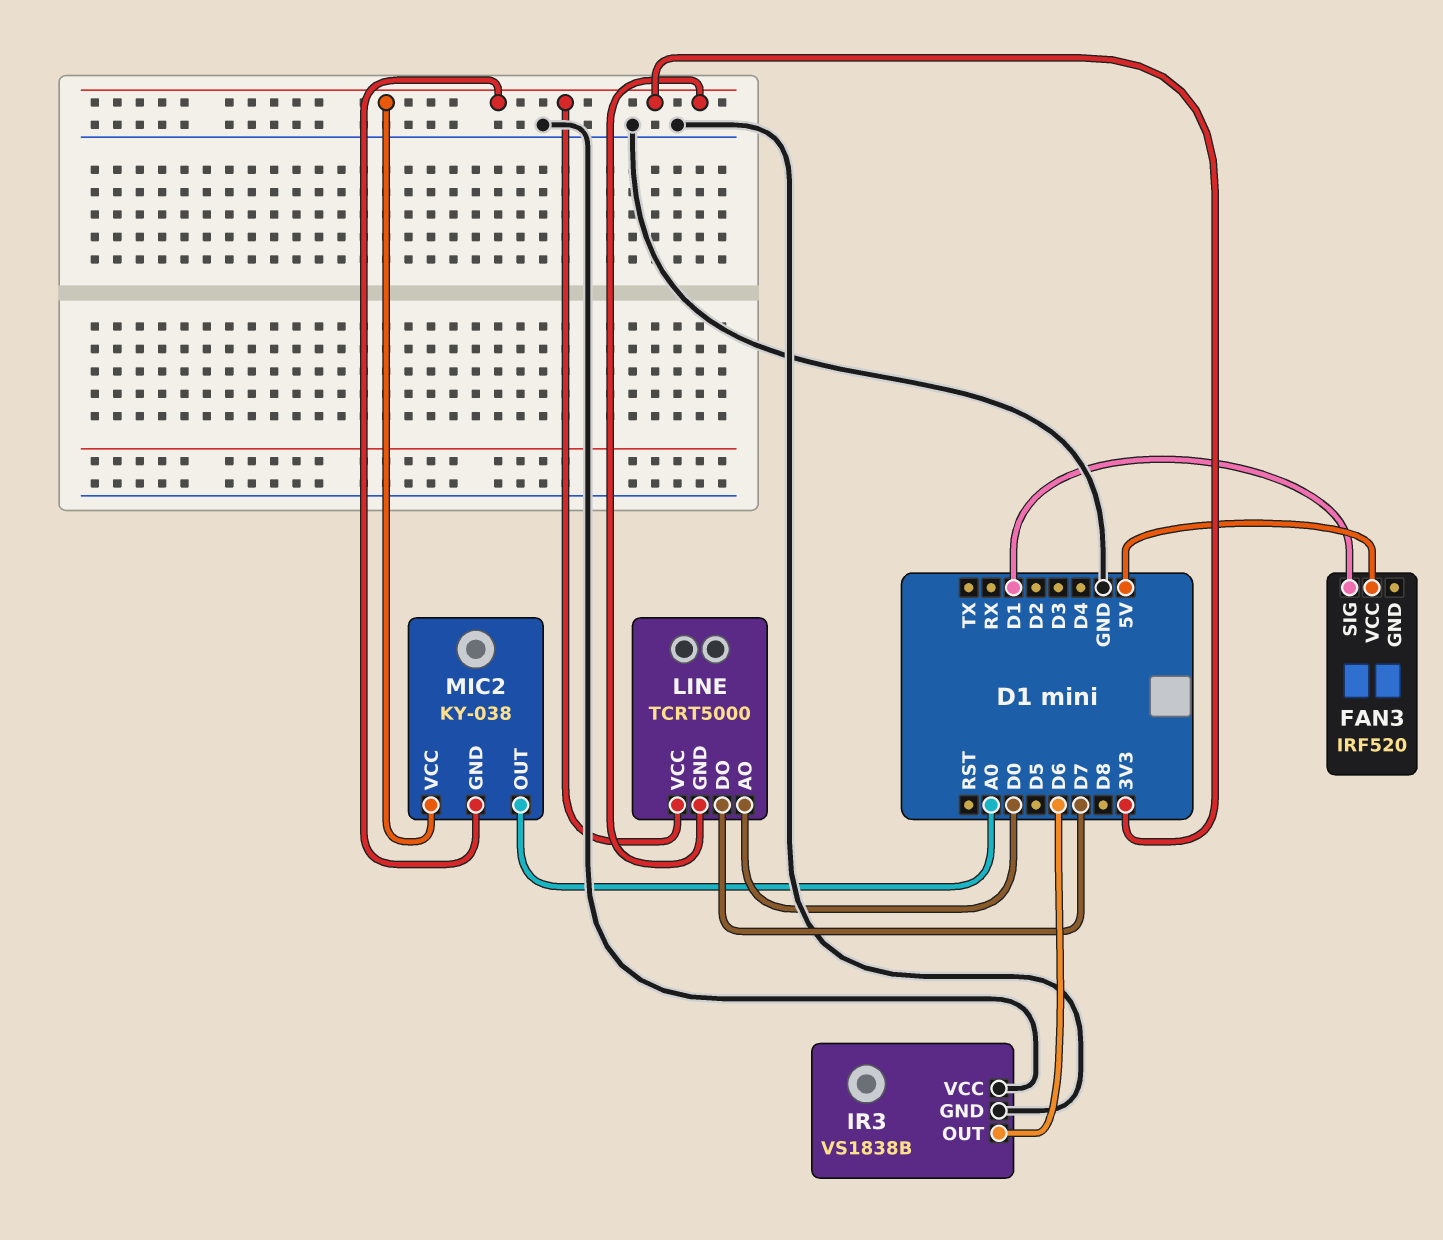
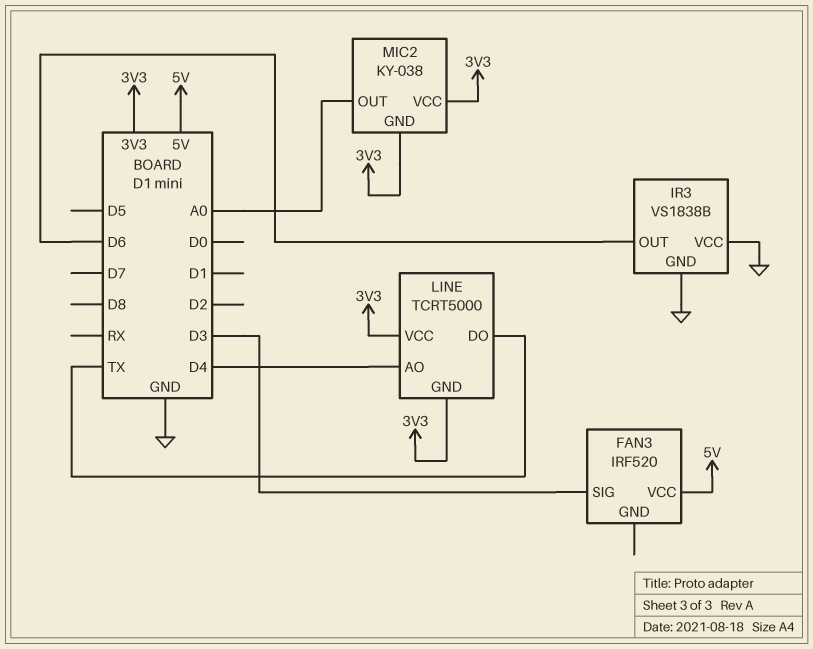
FAN3 pin SIG: D1 -> D3
LINE pin AO: D0 -> D4
LINE pin DO: D7 -> TX

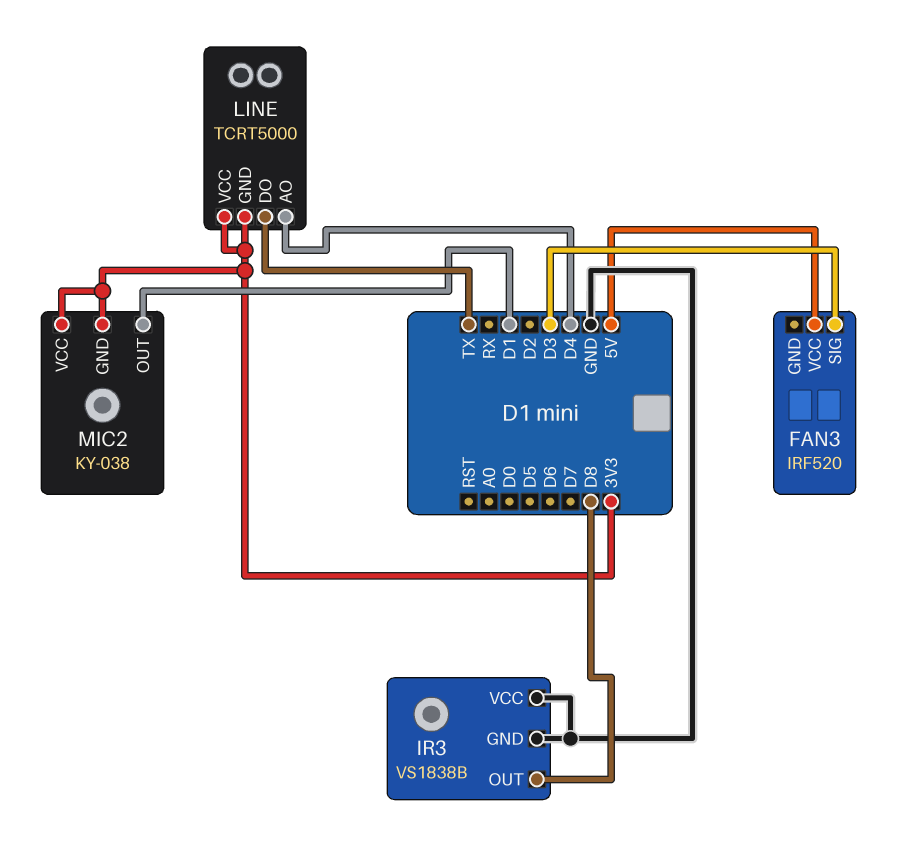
IR3 pin OUT: D6 -> D8
MIC2 pin OUT: A0 -> D1

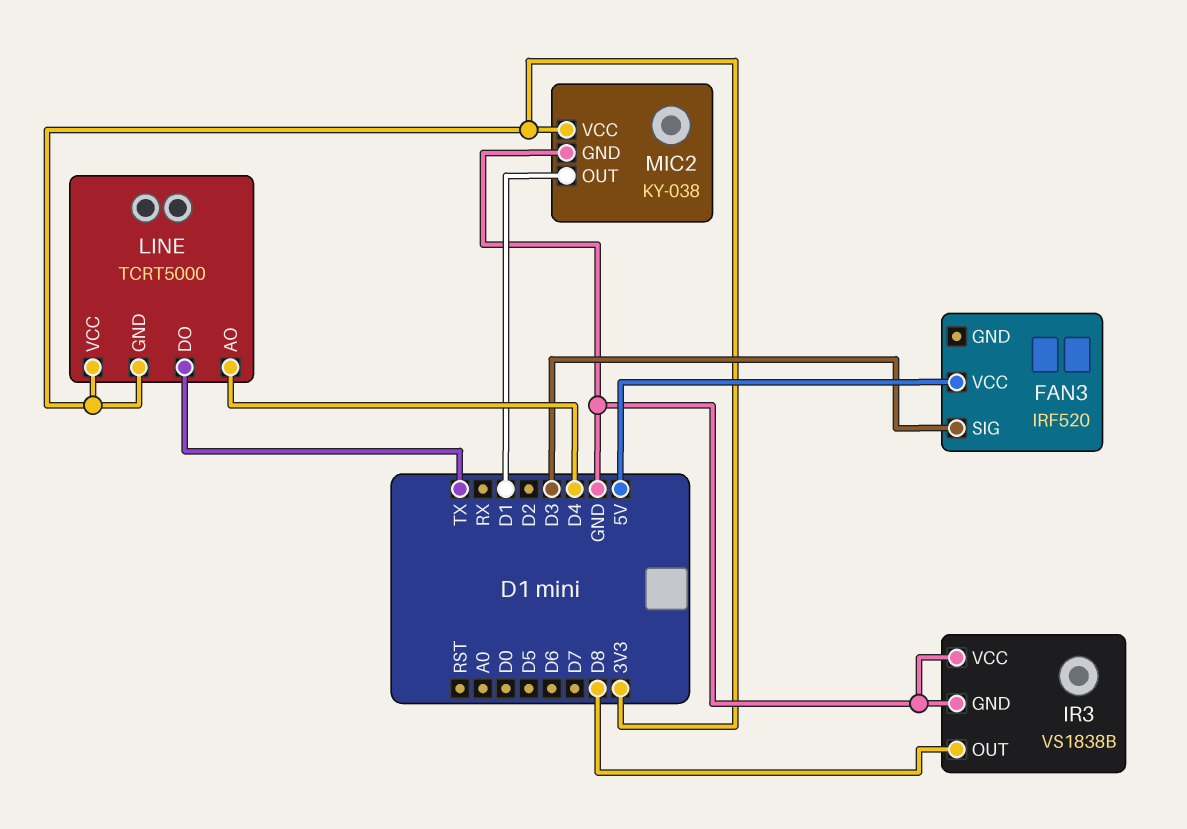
MIC2 pin GND: 3V3 -> GND

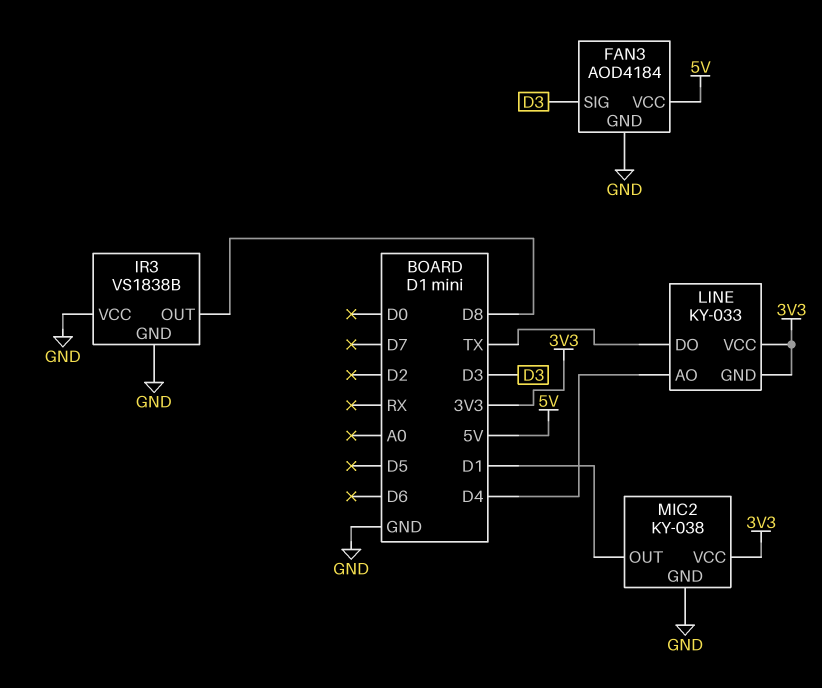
FAN3: IRF520 -> AOD4184
FAN3 pin GND: none -> GND
LINE: TCRT5000 -> KY-033

